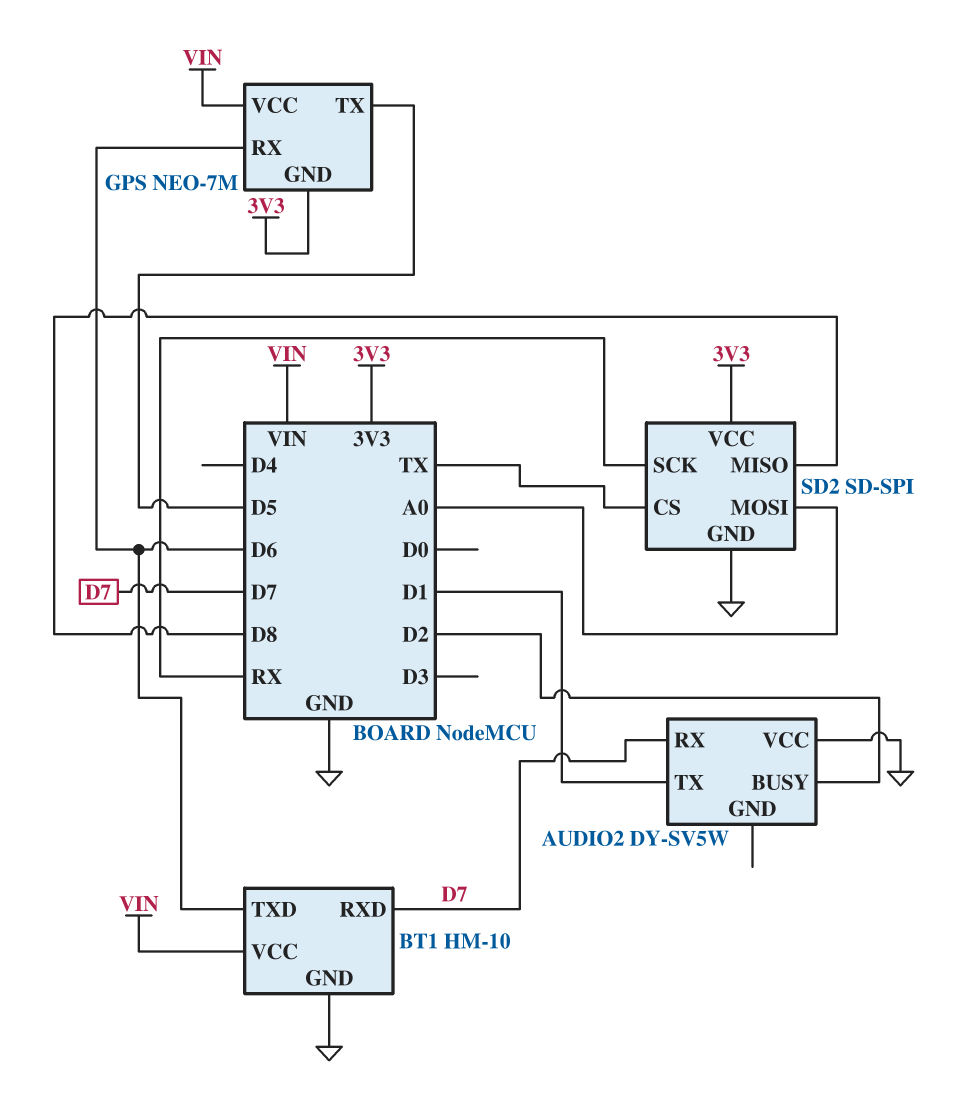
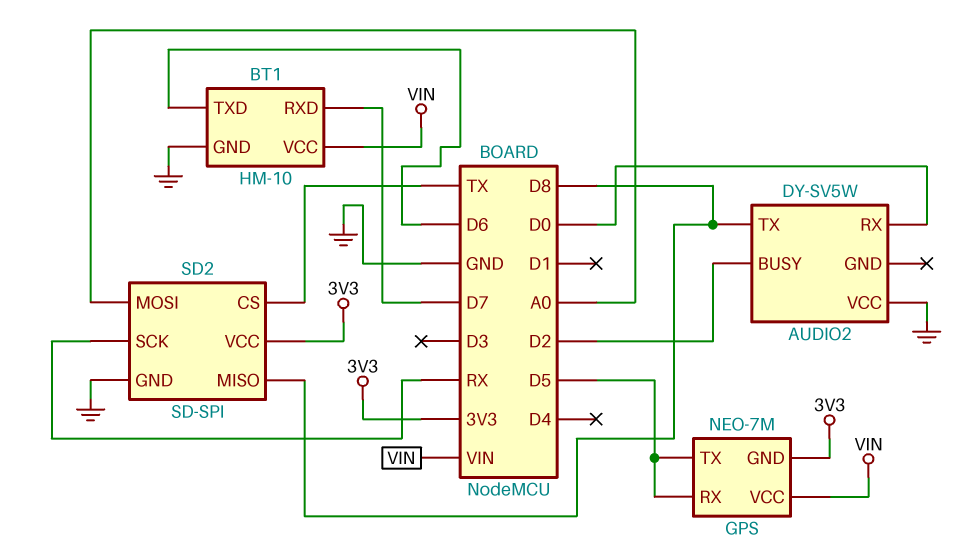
AUDIO2 pin RX: D7 -> D0
AUDIO2 pin TX: D1 -> D8
GPS pin RX: D6 -> D5

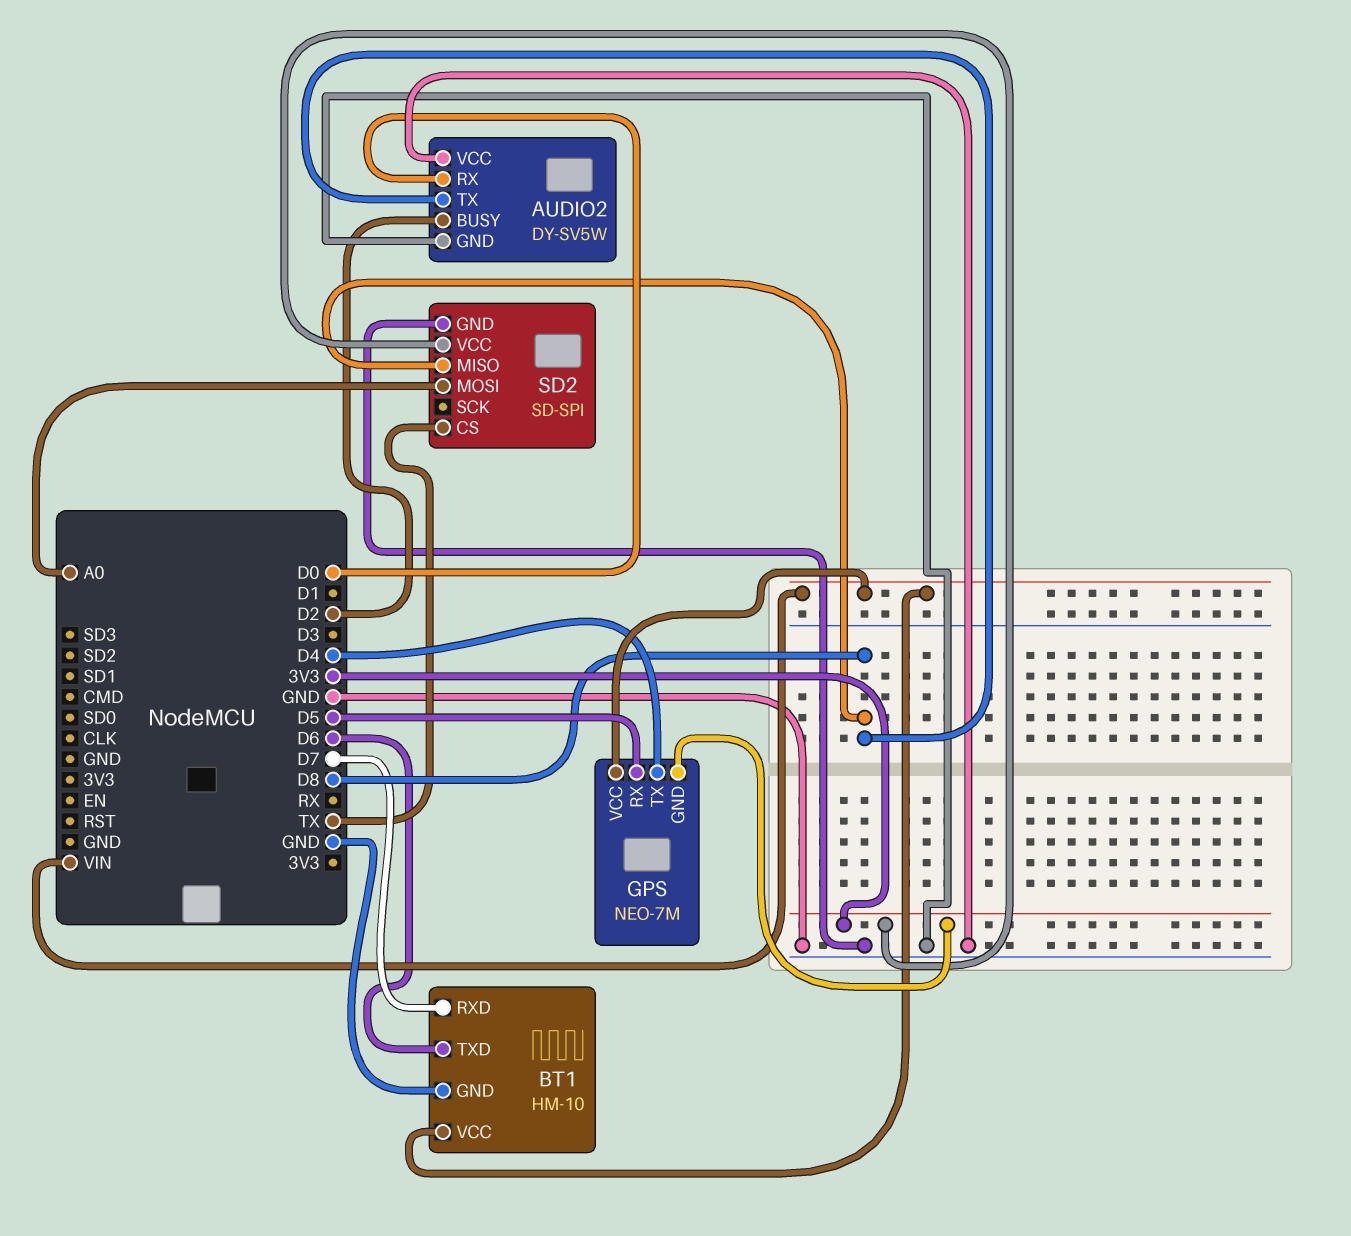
AUDIO2 pin GND: none -> GND
GPS pin TX: D5 -> D4
SD2 pin SCK: RX -> none

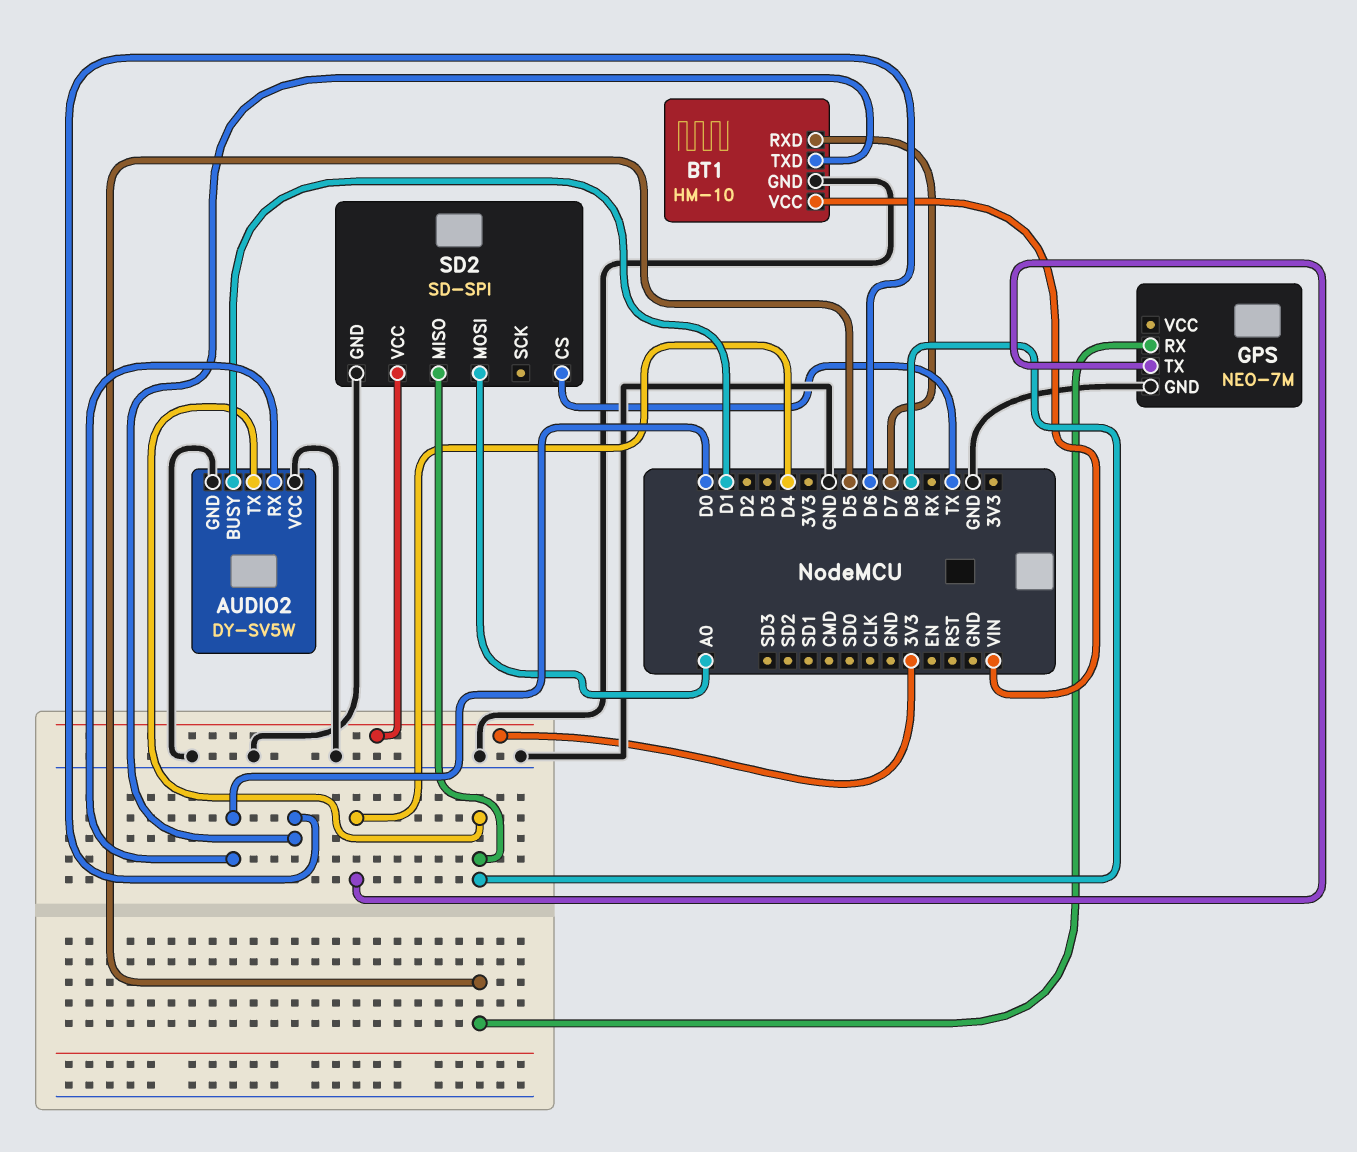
AUDIO2 pin BUSY: D2 -> D1
GPS pin GND: 3V3 -> GND
GPS pin VCC: VIN -> none

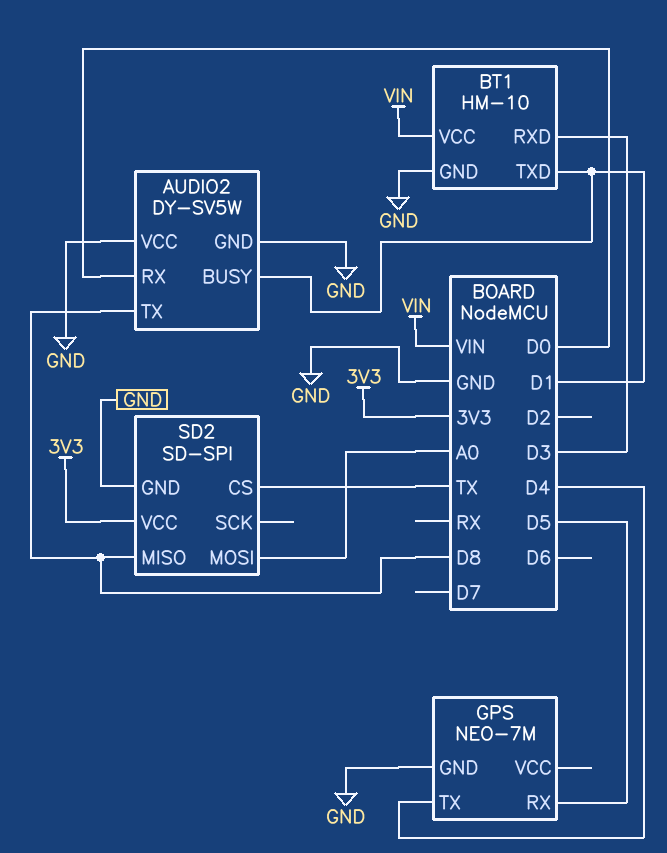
BT1 pin RXD: D7 -> D3
BT1 pin TXD: D6 -> D1

